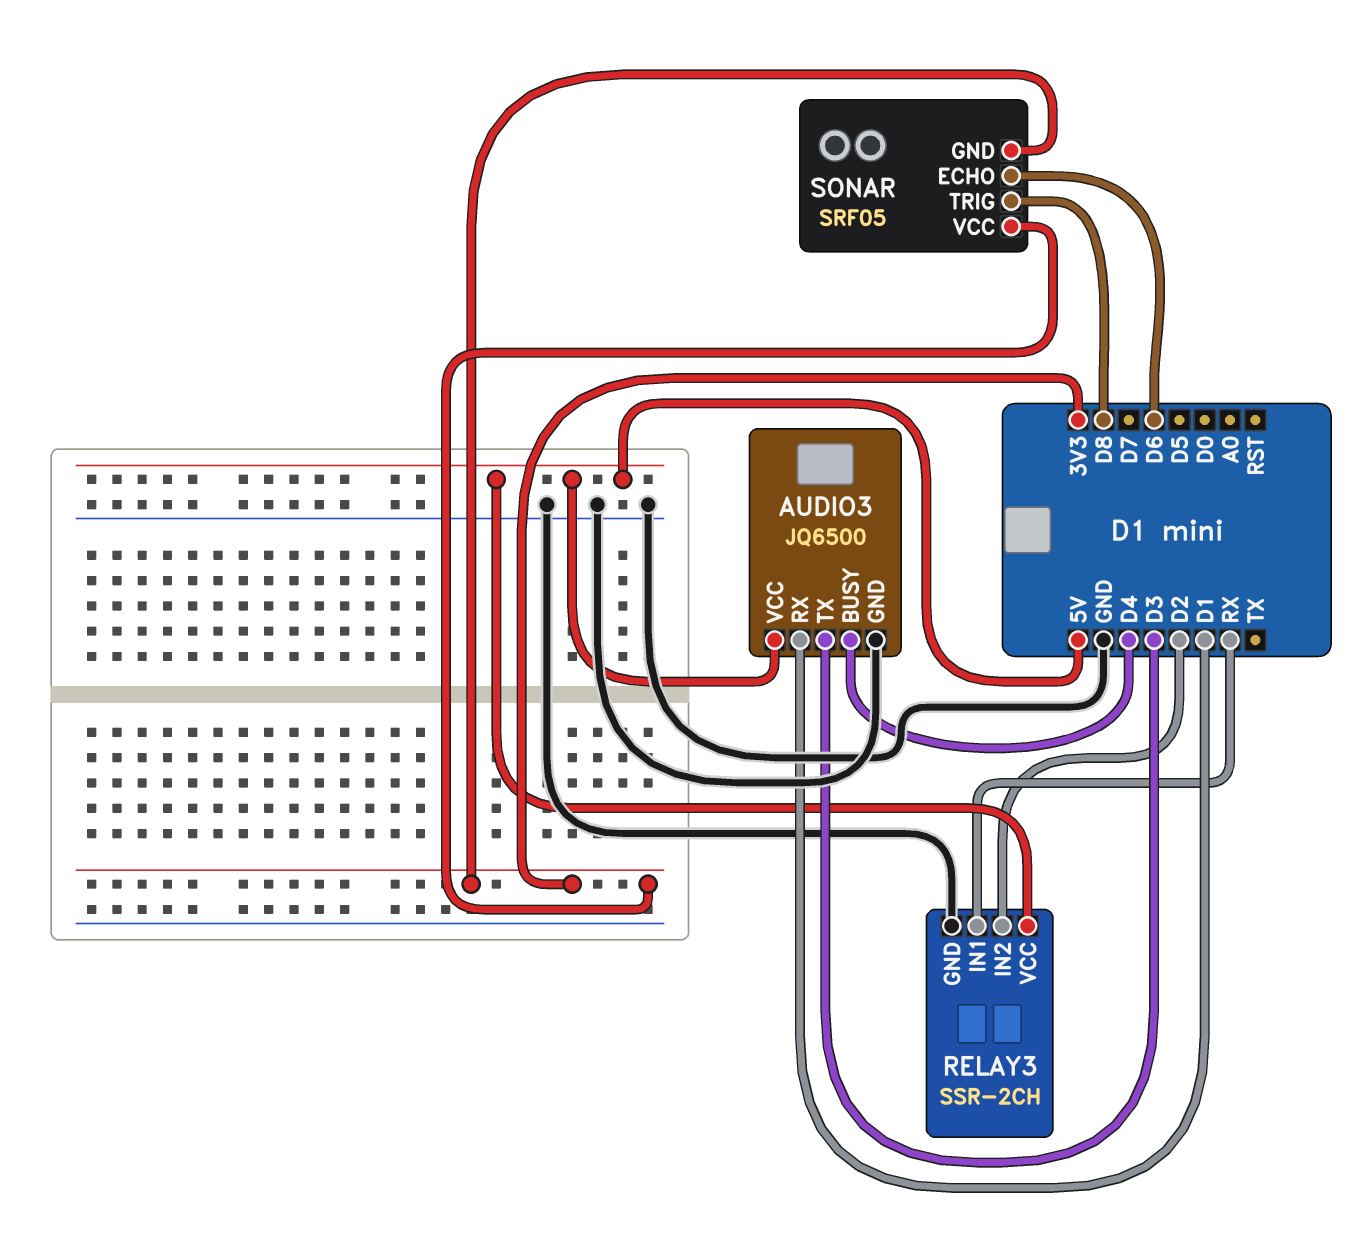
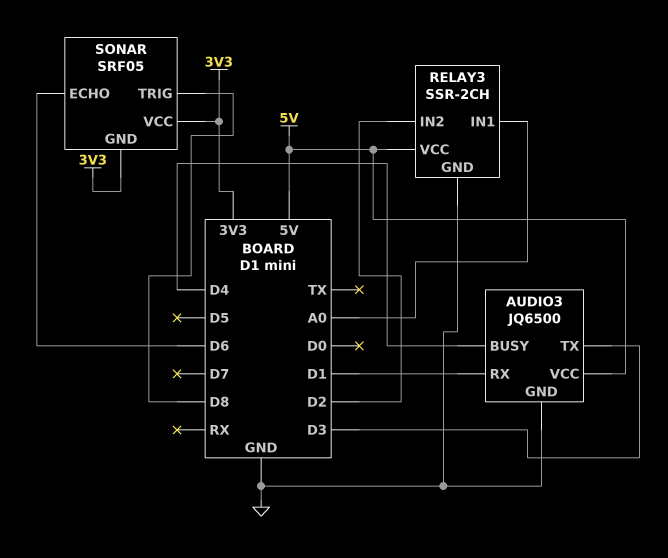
RELAY3 pin IN1: RX -> A0

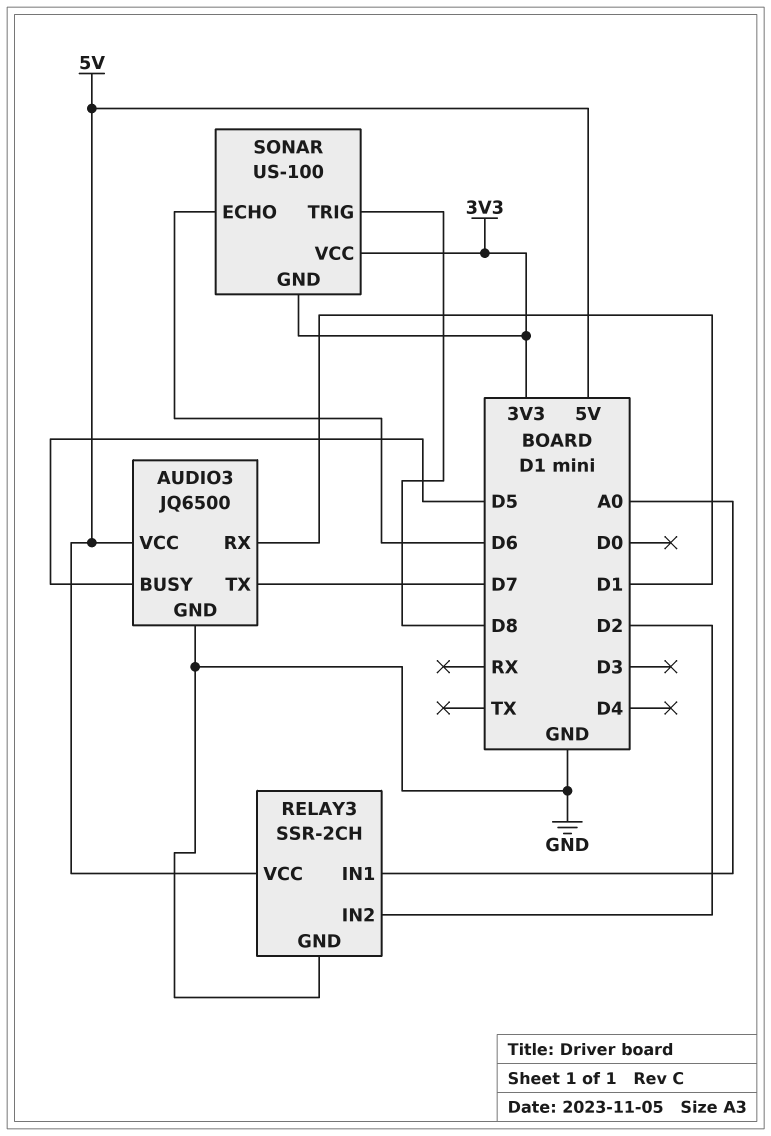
AUDIO3 pin BUSY: D4 -> D5
AUDIO3 pin TX: D3 -> D7
SONAR: SRF05 -> US-100

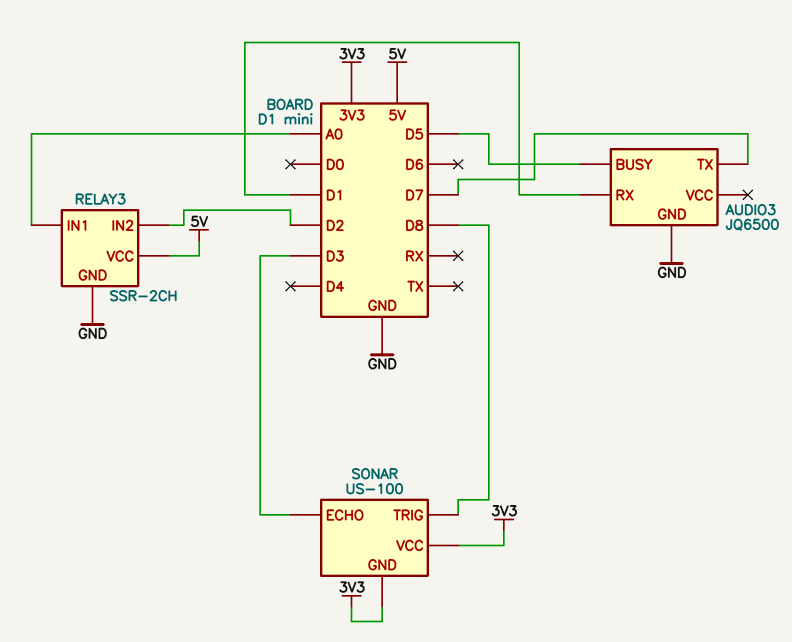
AUDIO3 pin VCC: 5V -> none
SONAR pin ECHO: D6 -> D3

